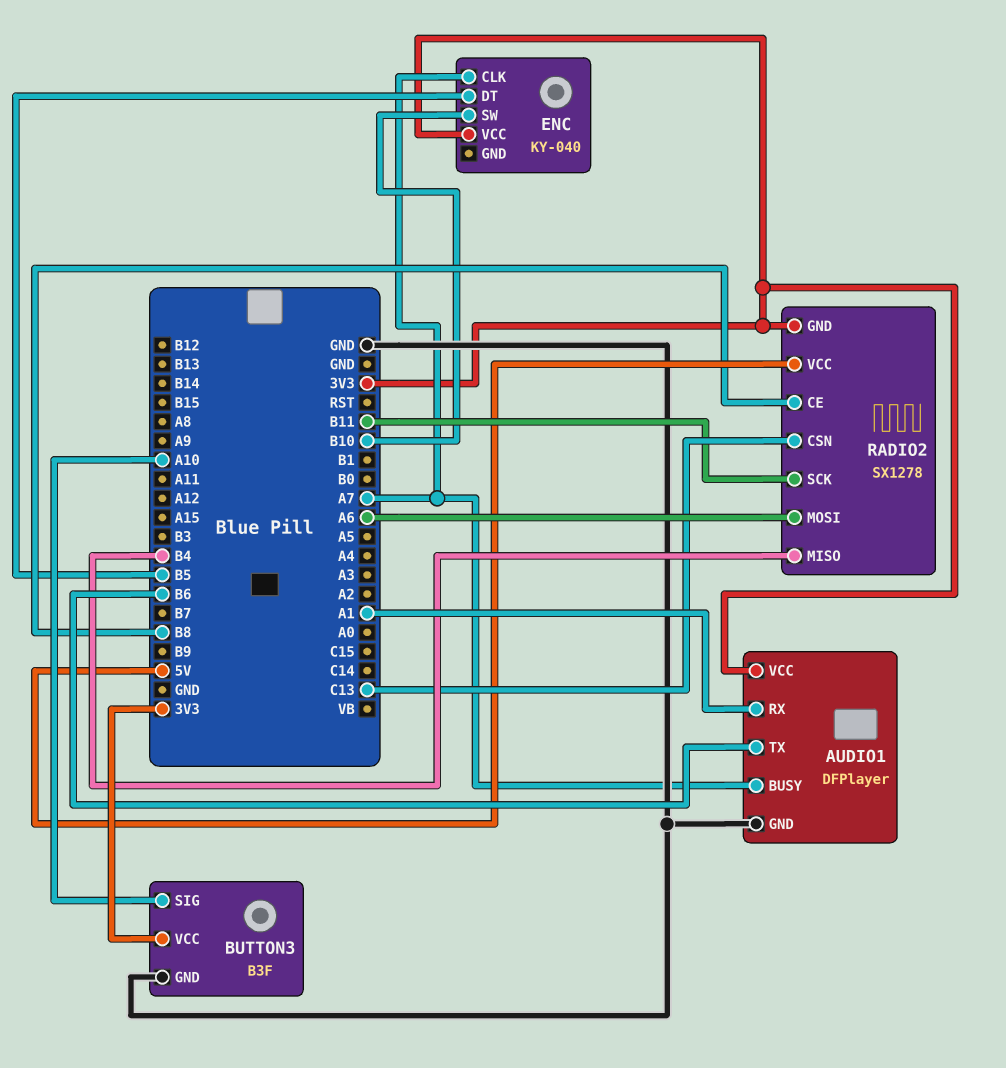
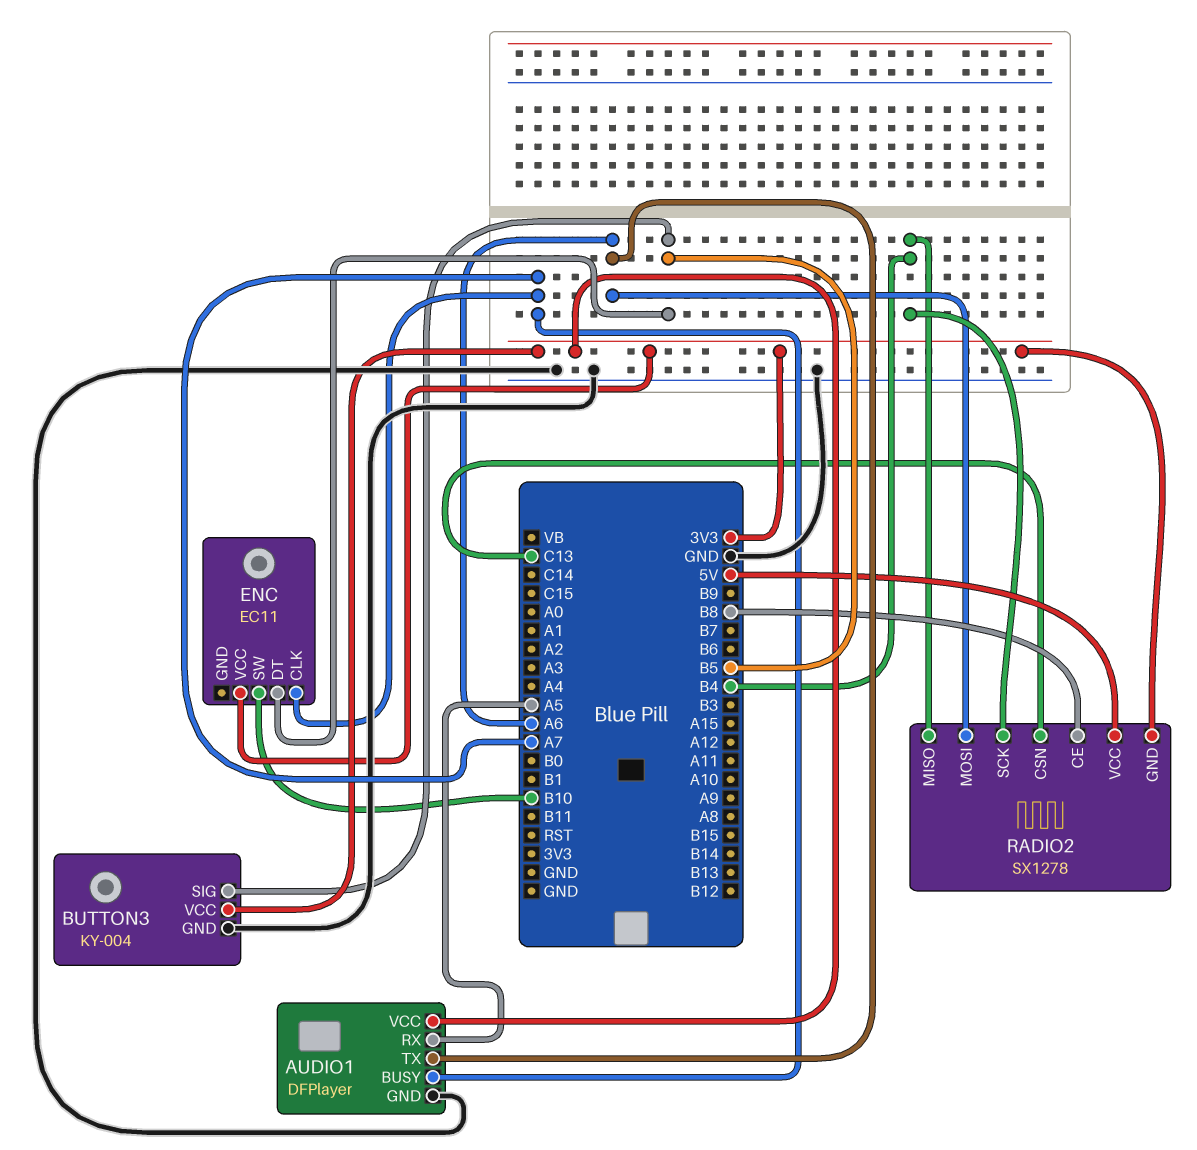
AUDIO1 pin RX: A1 -> A5
AUDIO1 pin TX: B6 -> A6
BUTTON3: B3F -> KY-004
BUTTON3 pin SIG: A10 -> B5
ENC: KY-040 -> EC11
RADIO2 pin SCK: B11 -> B4

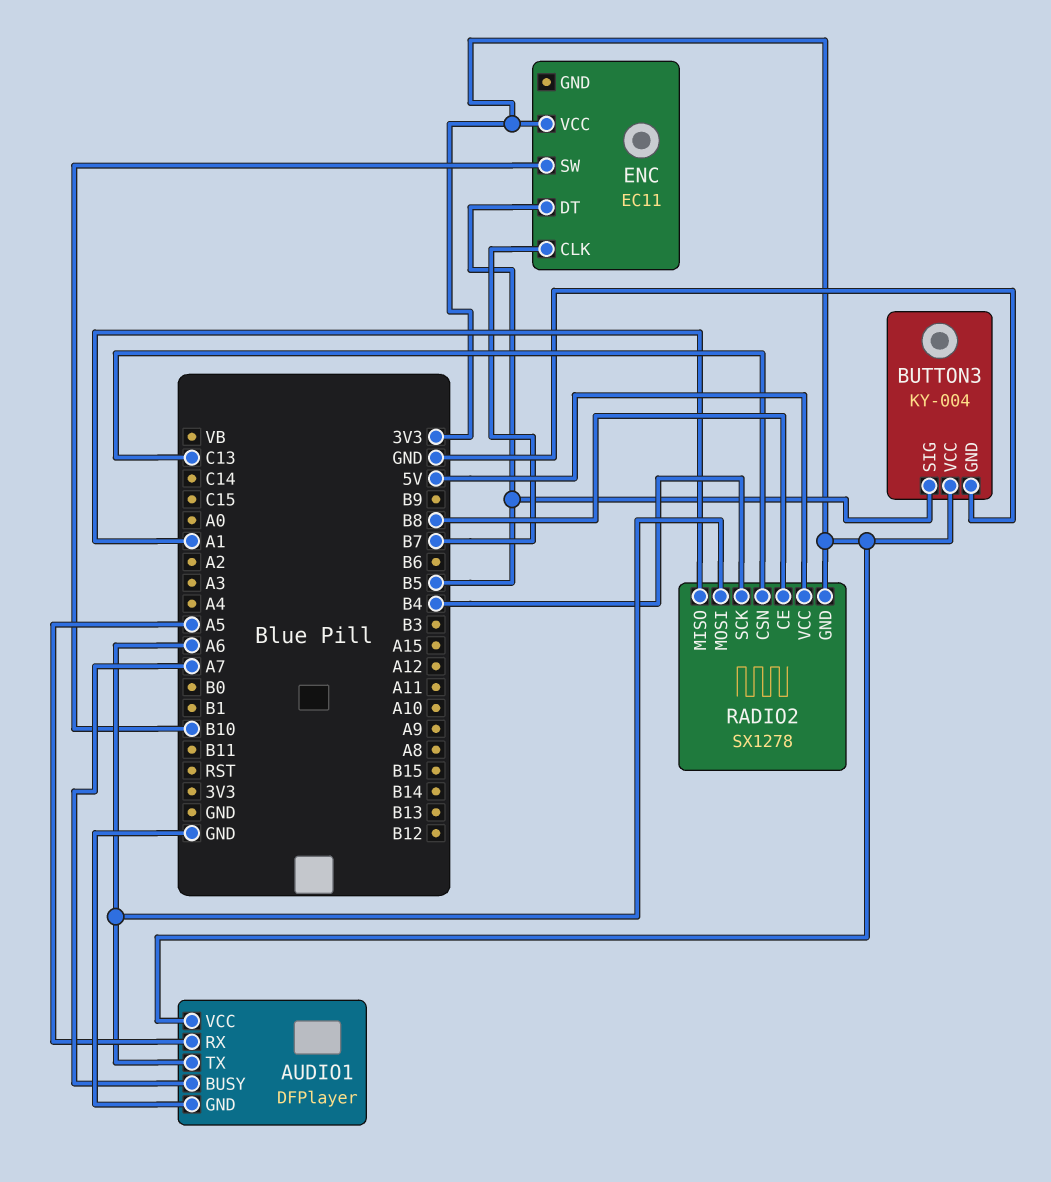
ENC pin CLK: A7 -> B7
RADIO2 pin MISO: B4 -> A1

